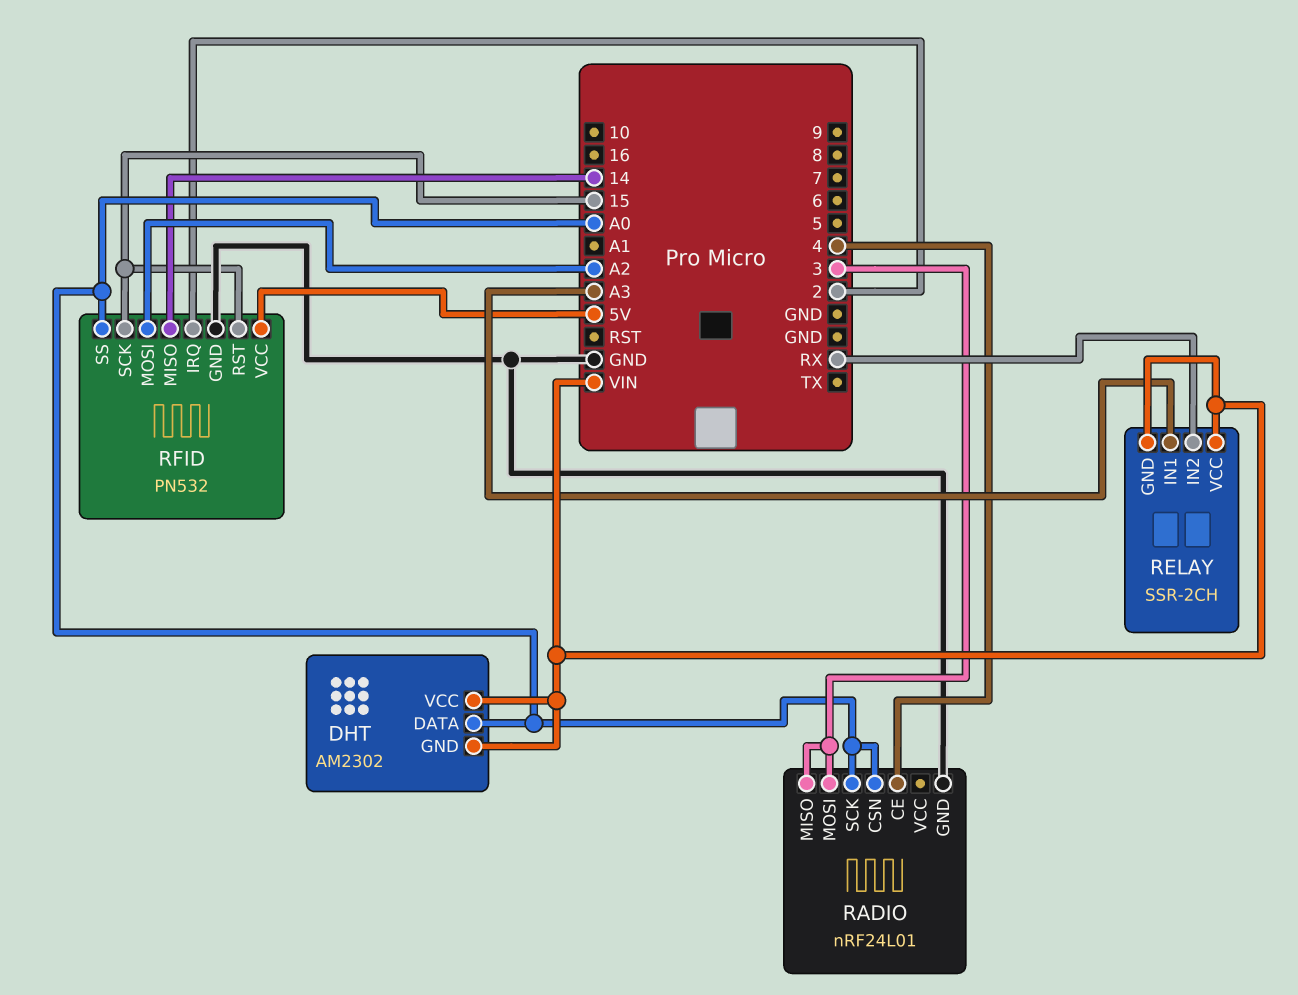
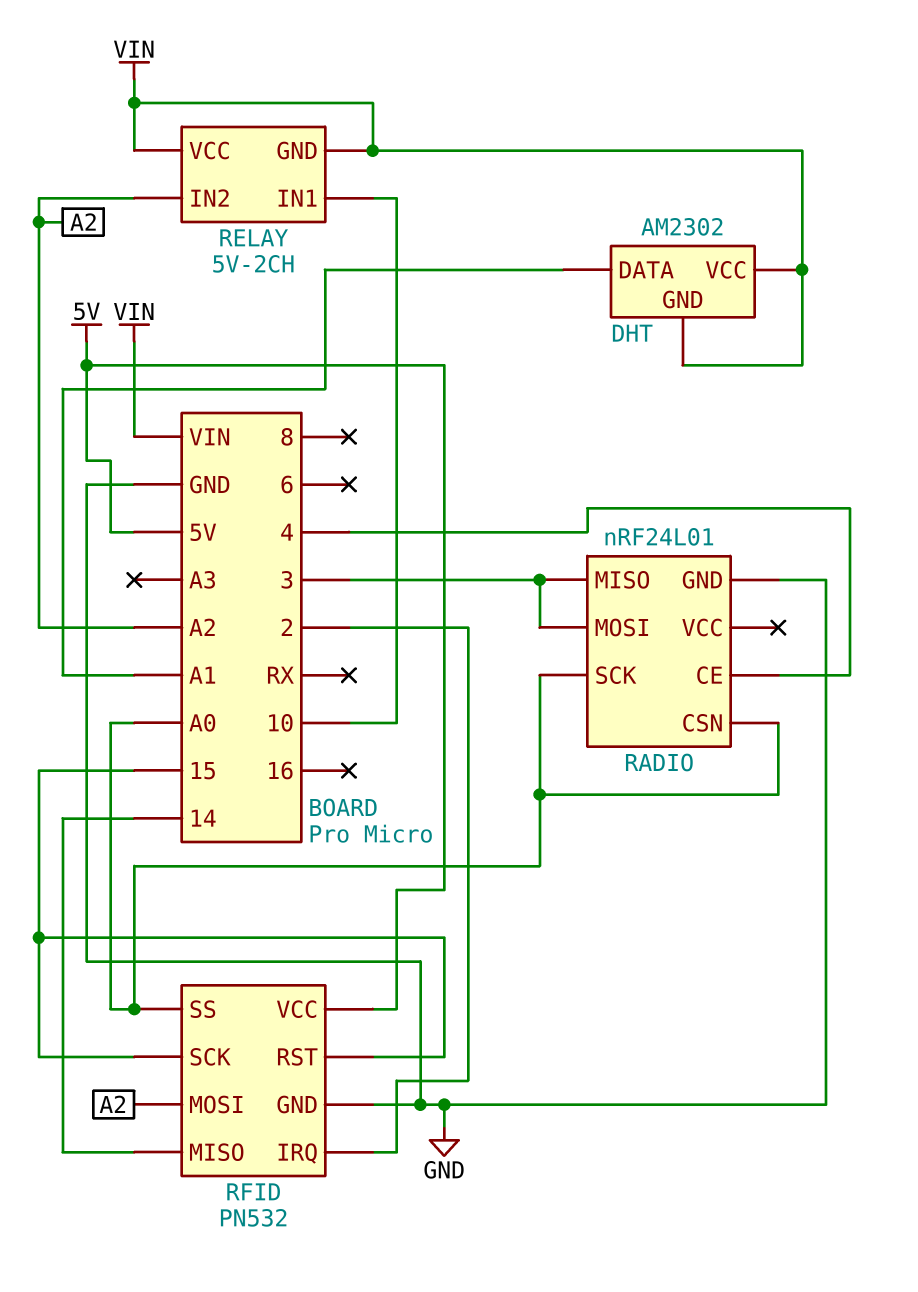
DHT pin DATA: A0 -> A1
RELAY: SSR-2CH -> 5V-2CH
RELAY pin IN1: A3 -> 10
RELAY pin IN2: RX -> A2

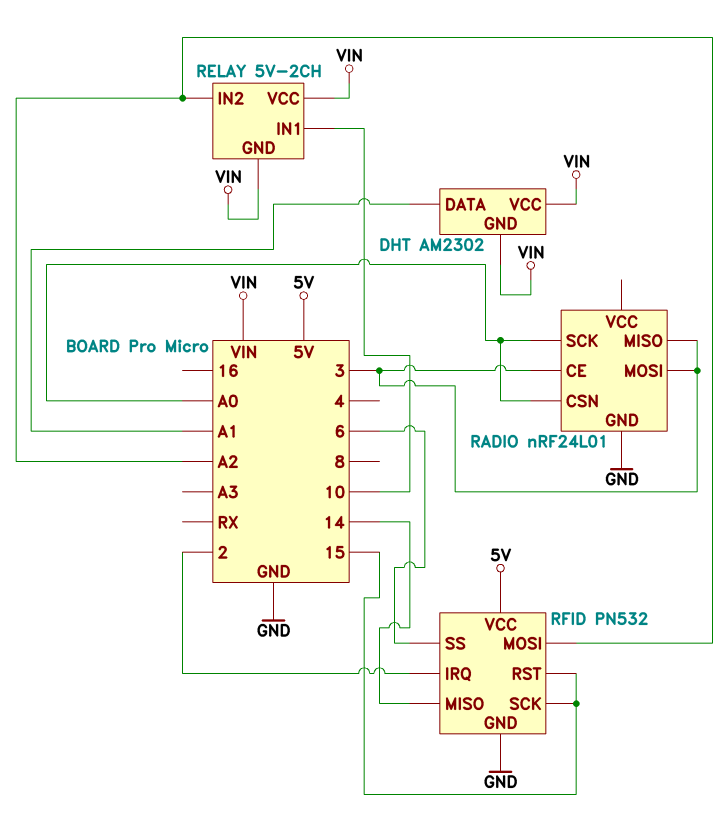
RADIO pin CE: 4 -> 3
RFID pin SS: A0 -> 6

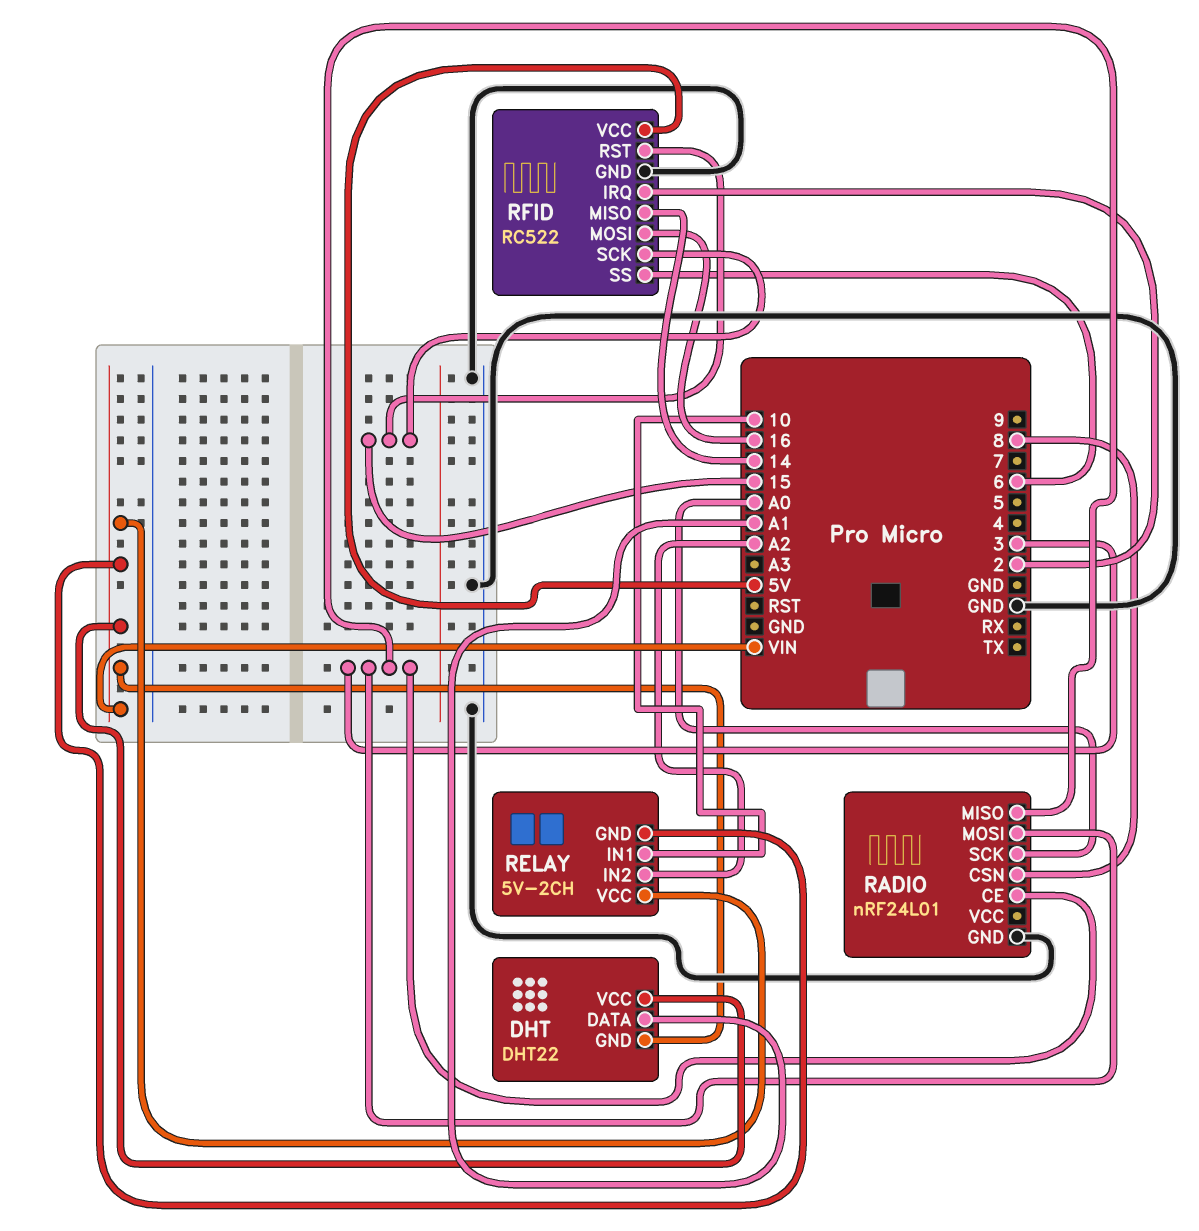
DHT: AM2302 -> DHT22
RADIO pin CSN: A0 -> 8
RFID: PN532 -> RC522
RFID pin MOSI: A2 -> 16

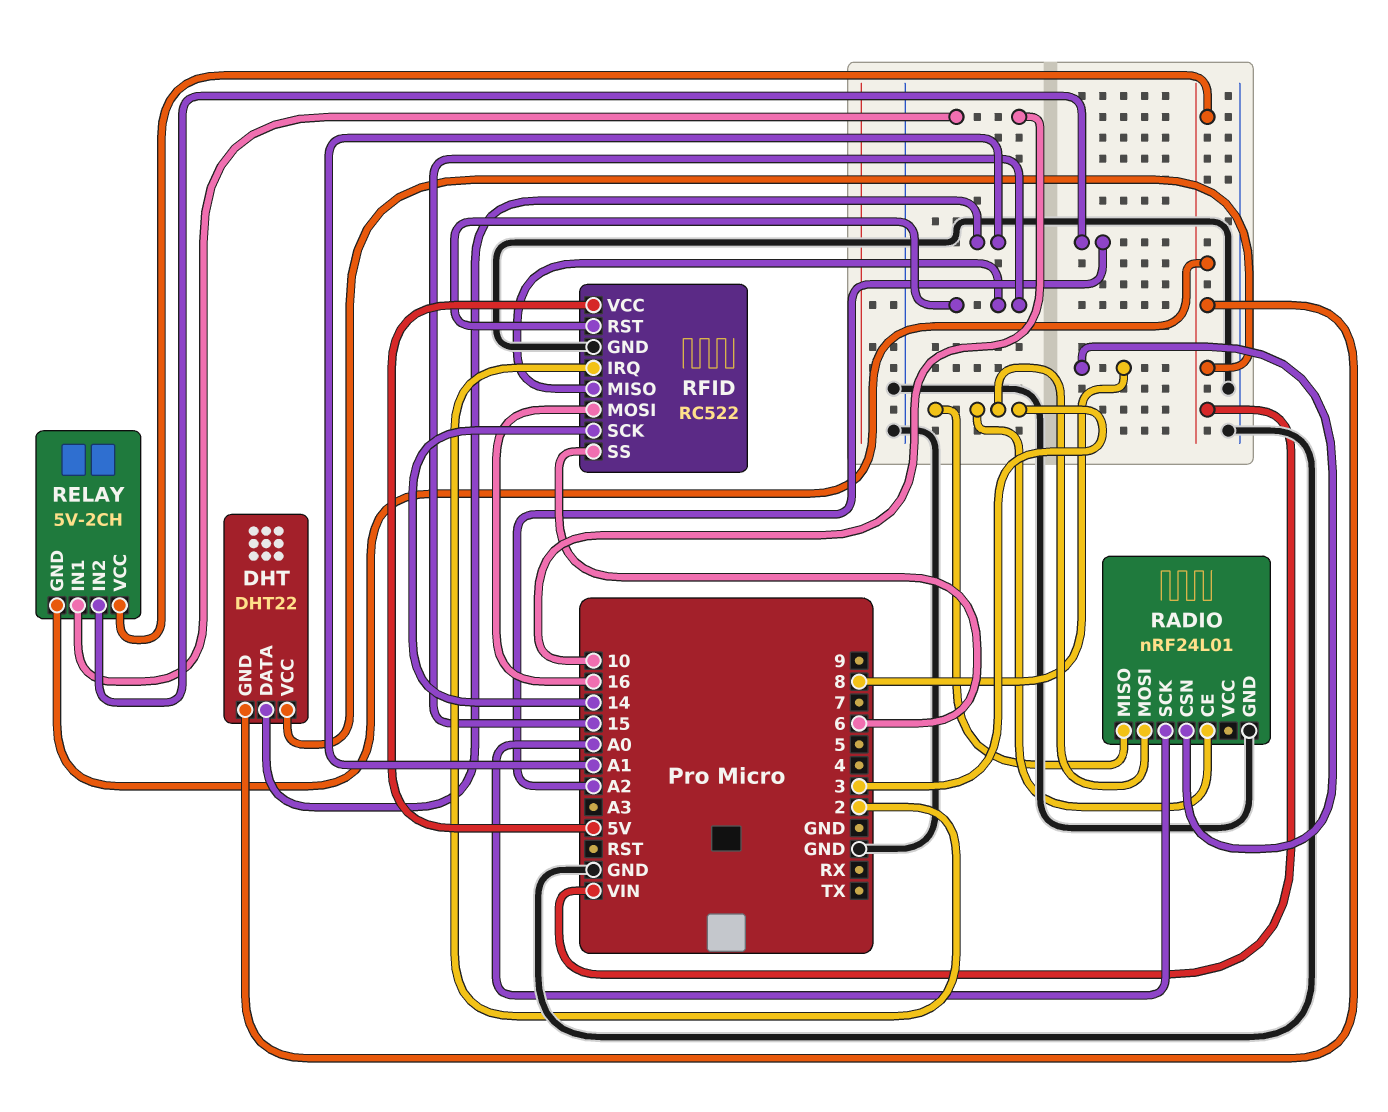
RFID pin MISO: 14 -> 15
RFID pin SCK: 15 -> 14

